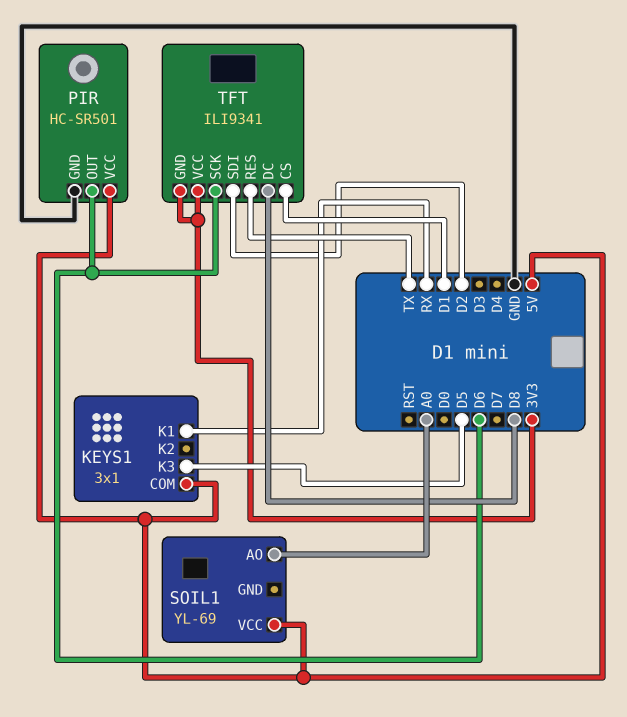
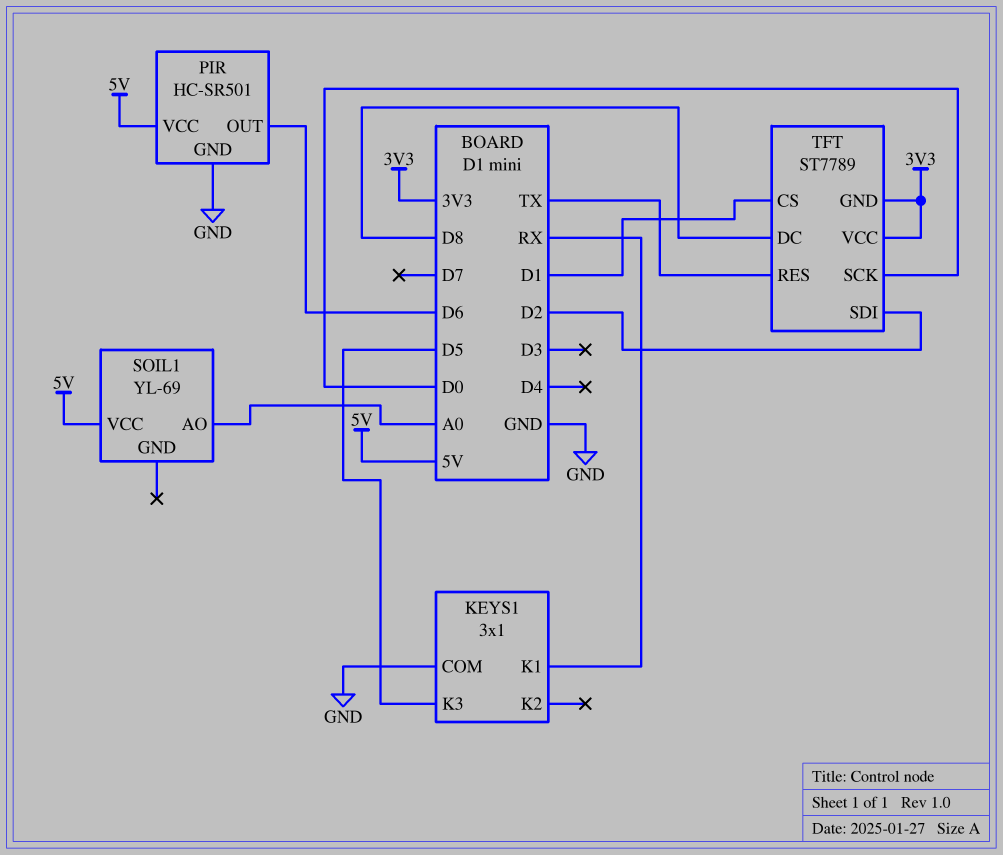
KEYS1 pin COM: 5V -> GND
TFT: ILI9341 -> ST7789
TFT pin SCK: D6 -> D0

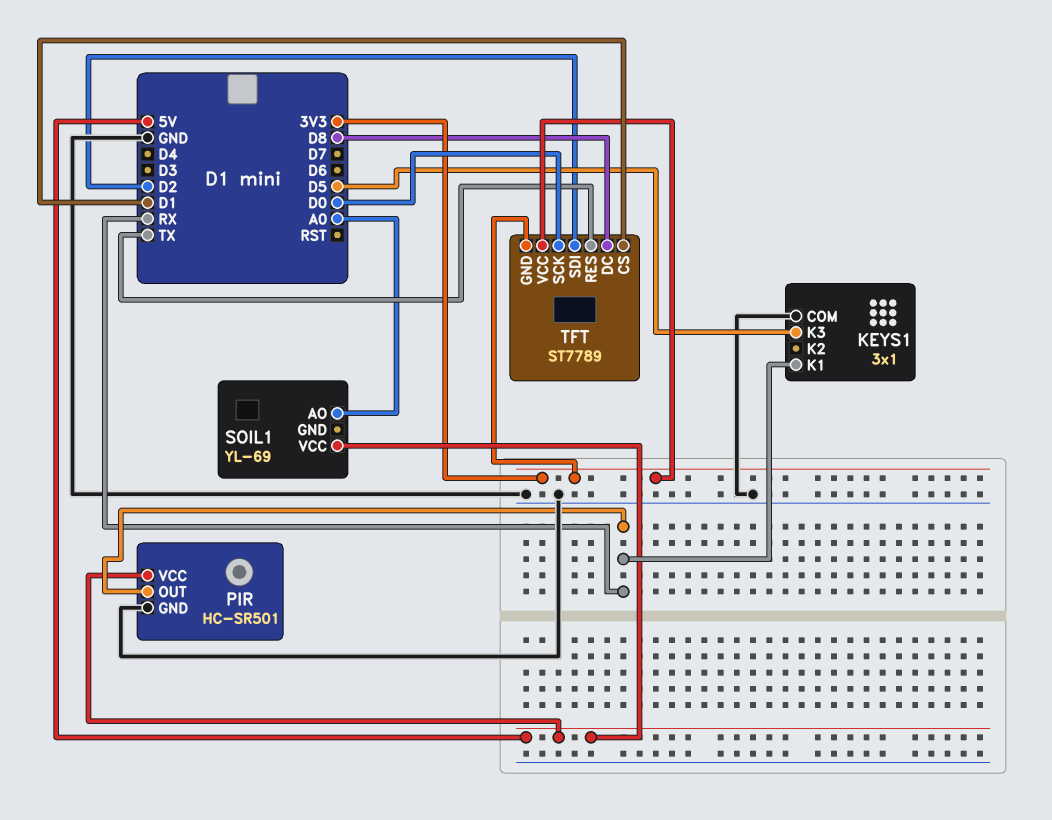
PIR pin OUT: D6 -> RX

